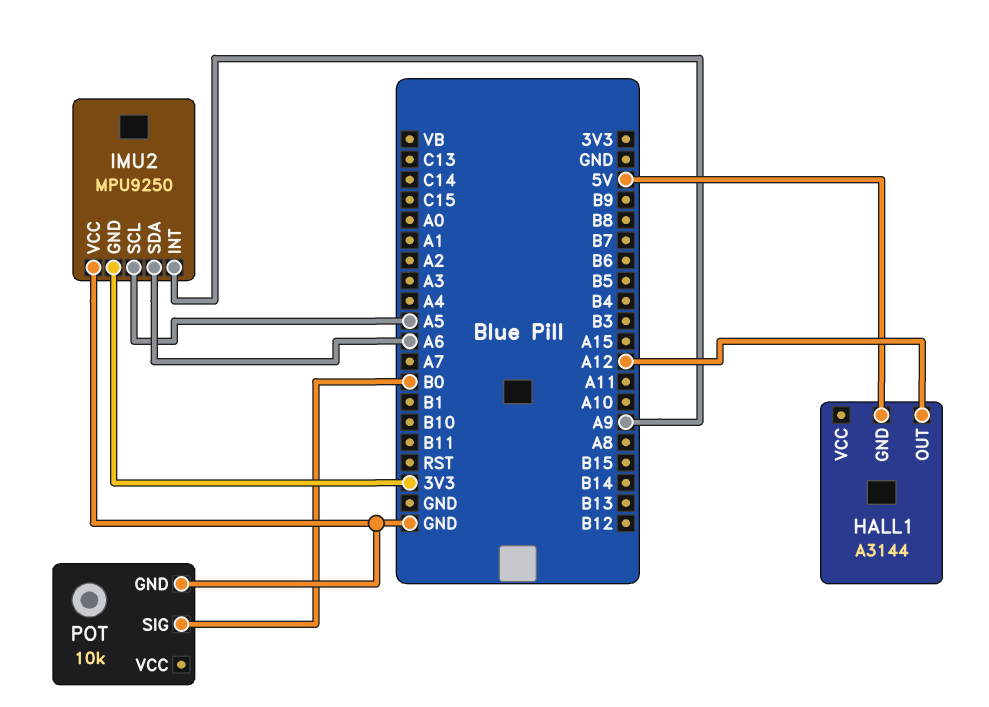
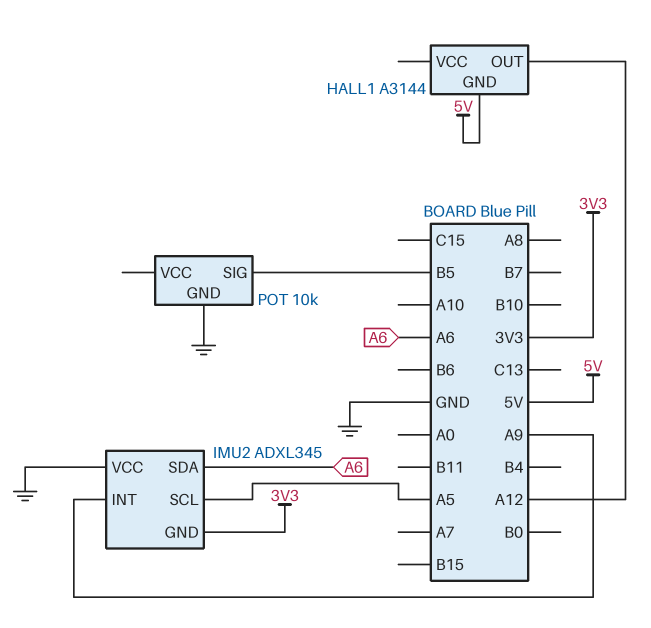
IMU2: MPU9250 -> ADXL345
POT pin SIG: B0 -> B5

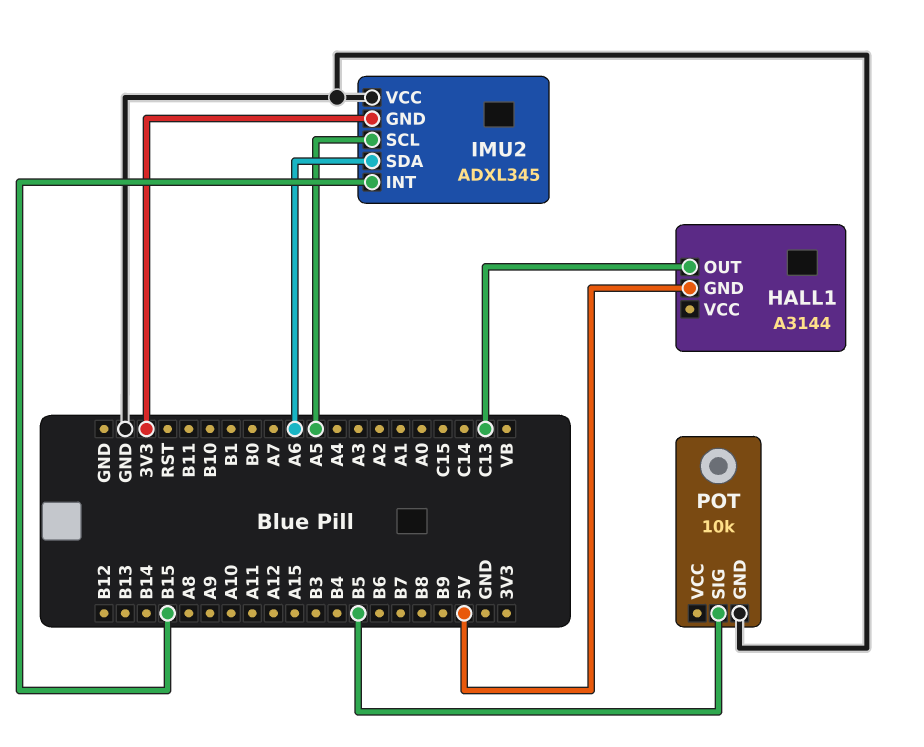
HALL1 pin OUT: A12 -> C13
IMU2 pin INT: A9 -> B15

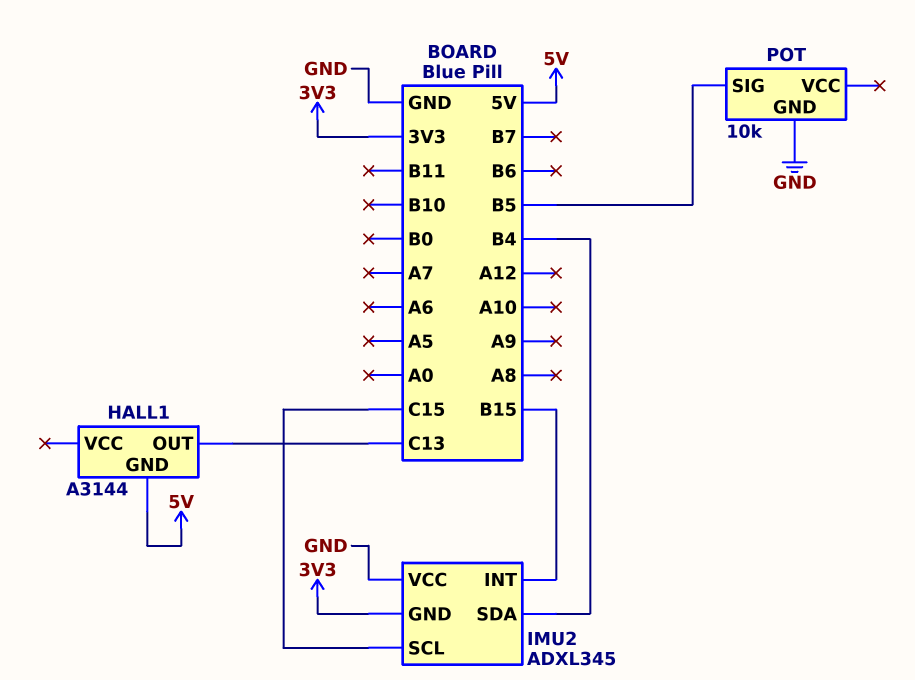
IMU2 pin SCL: A5 -> C15
IMU2 pin SDA: A6 -> B4

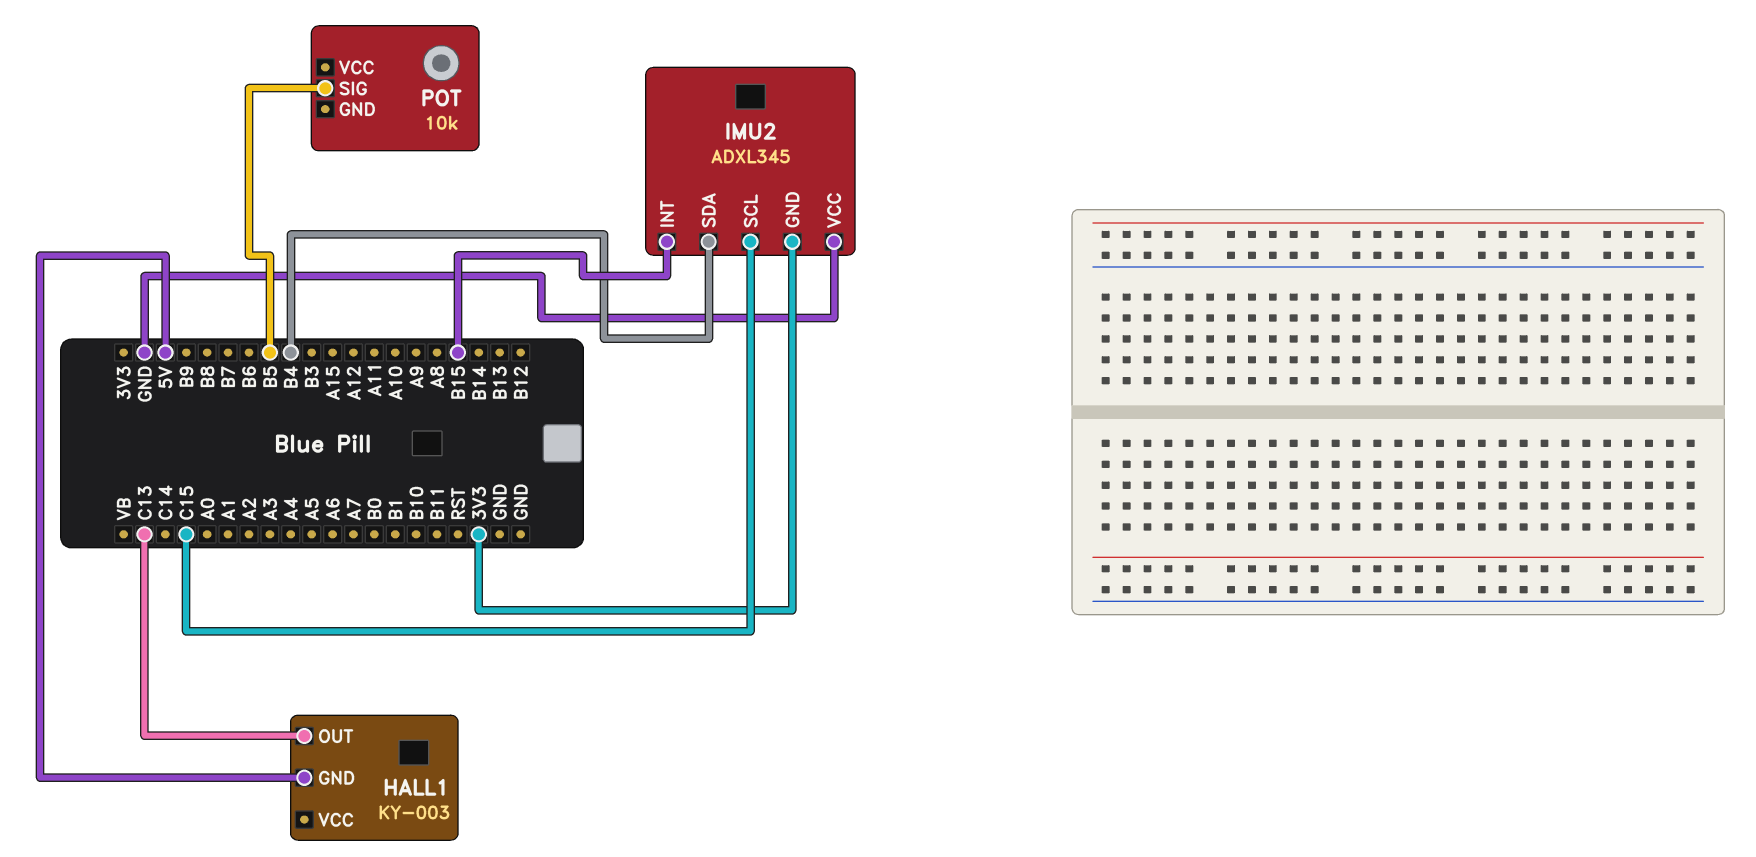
HALL1: A3144 -> KY-003
POT pin GND: GND -> none

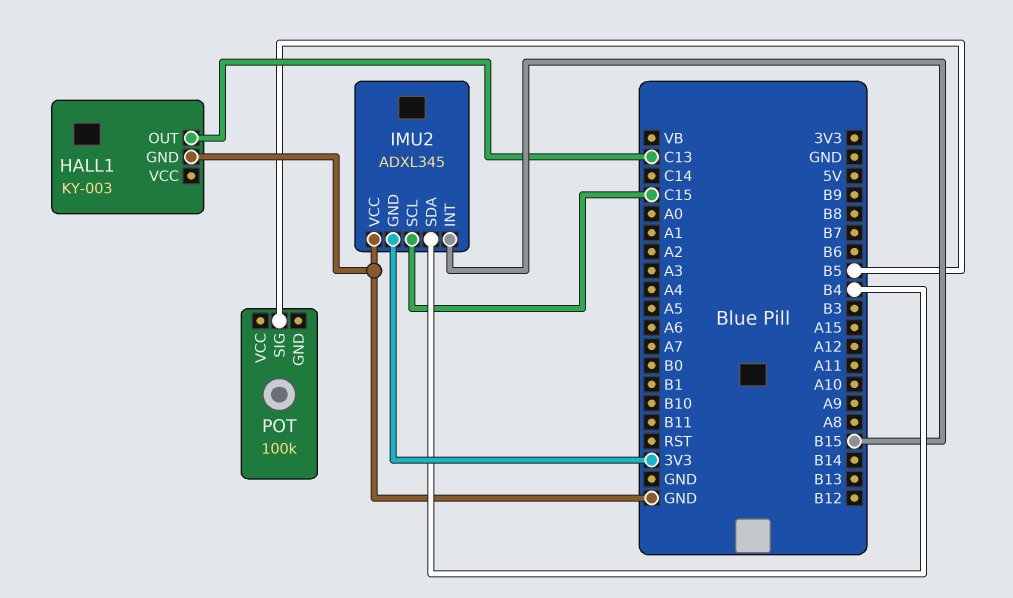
HALL1 pin GND: 5V -> GND
POT: 10k -> 100k

